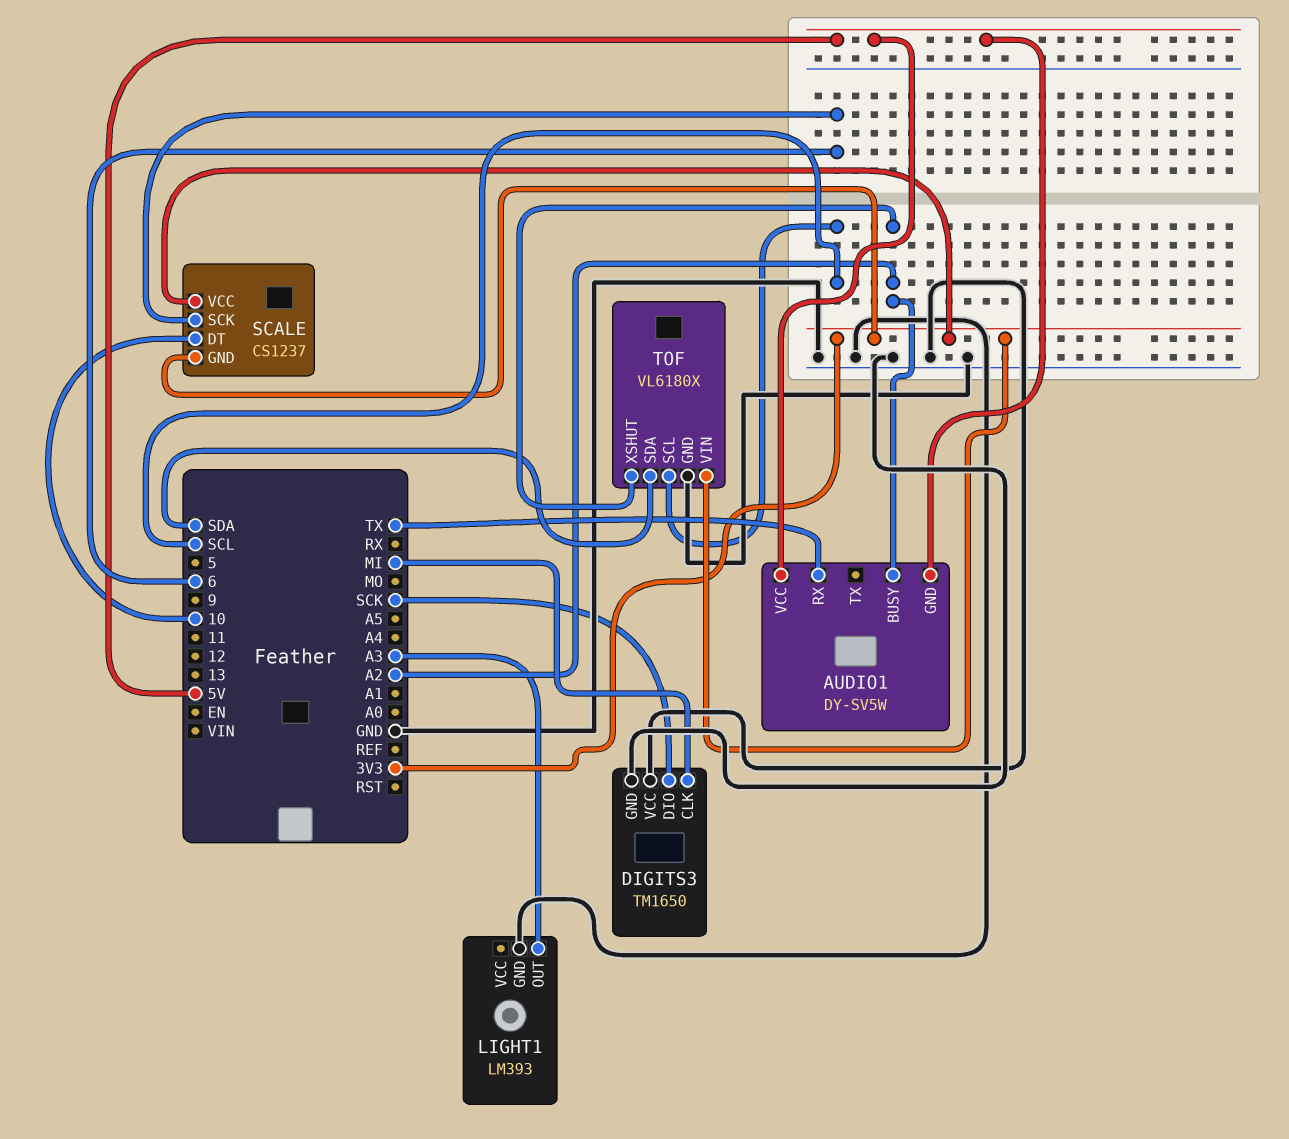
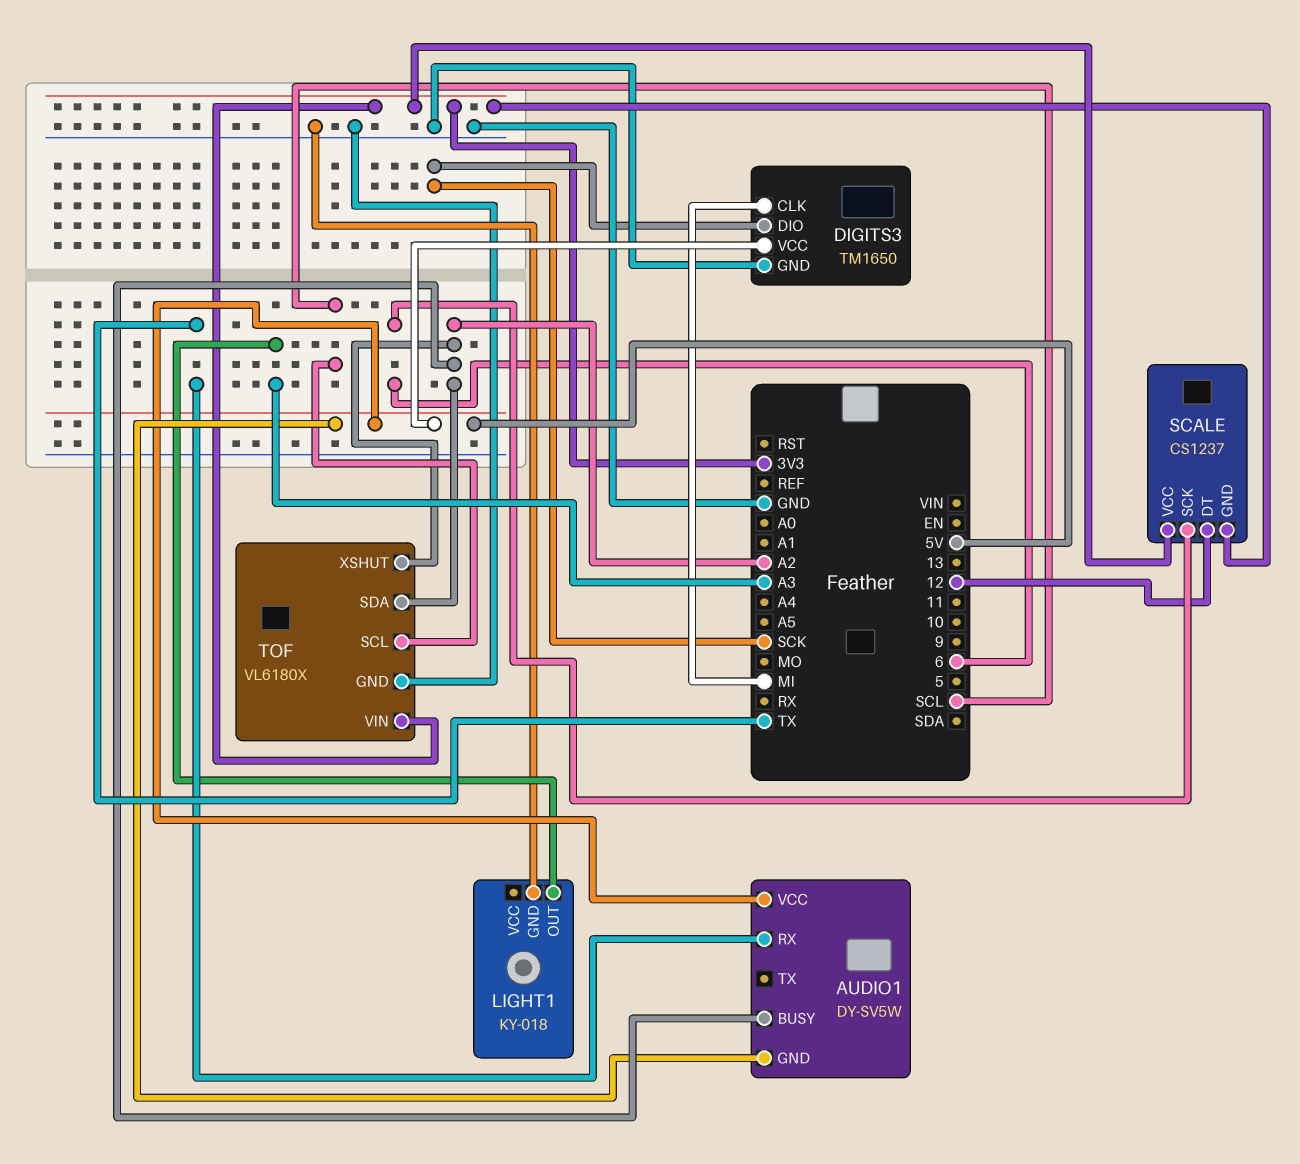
DIGITS3 pin VCC: GND -> 5V
LIGHT1: LM393 -> KY-018
SCALE pin DT: 10 -> 12
TOF pin SDA: SDA -> A2

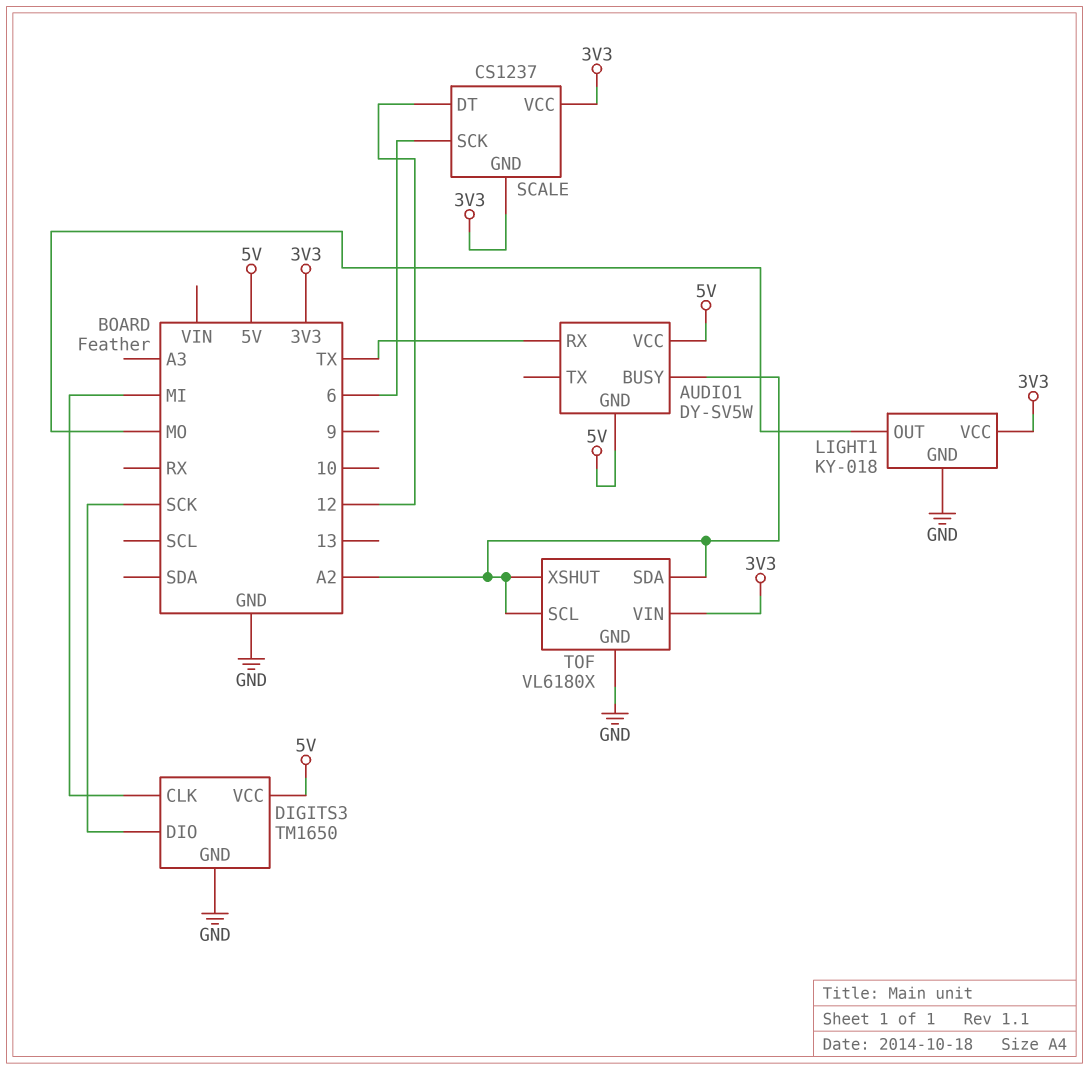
LIGHT1 pin OUT: A3 -> MO
LIGHT1 pin VCC: none -> 3V3
TOF pin SCL: SCL -> A2

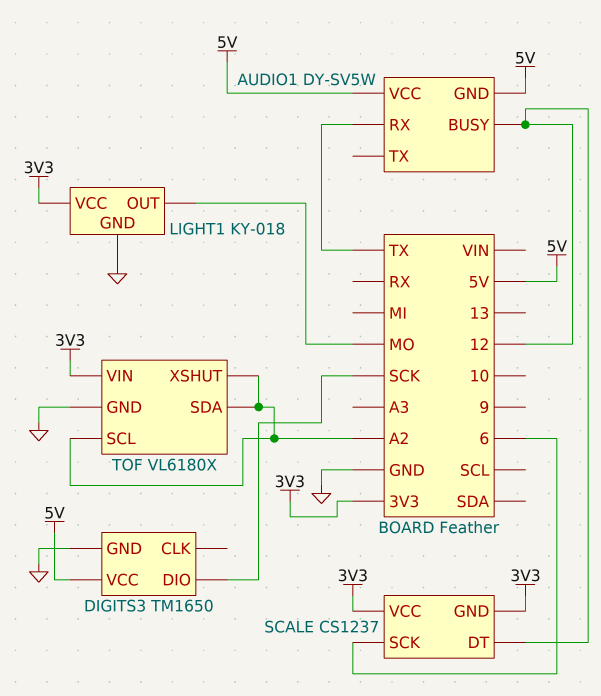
AUDIO1 pin BUSY: A2 -> 12
DIGITS3 pin CLK: MI -> none

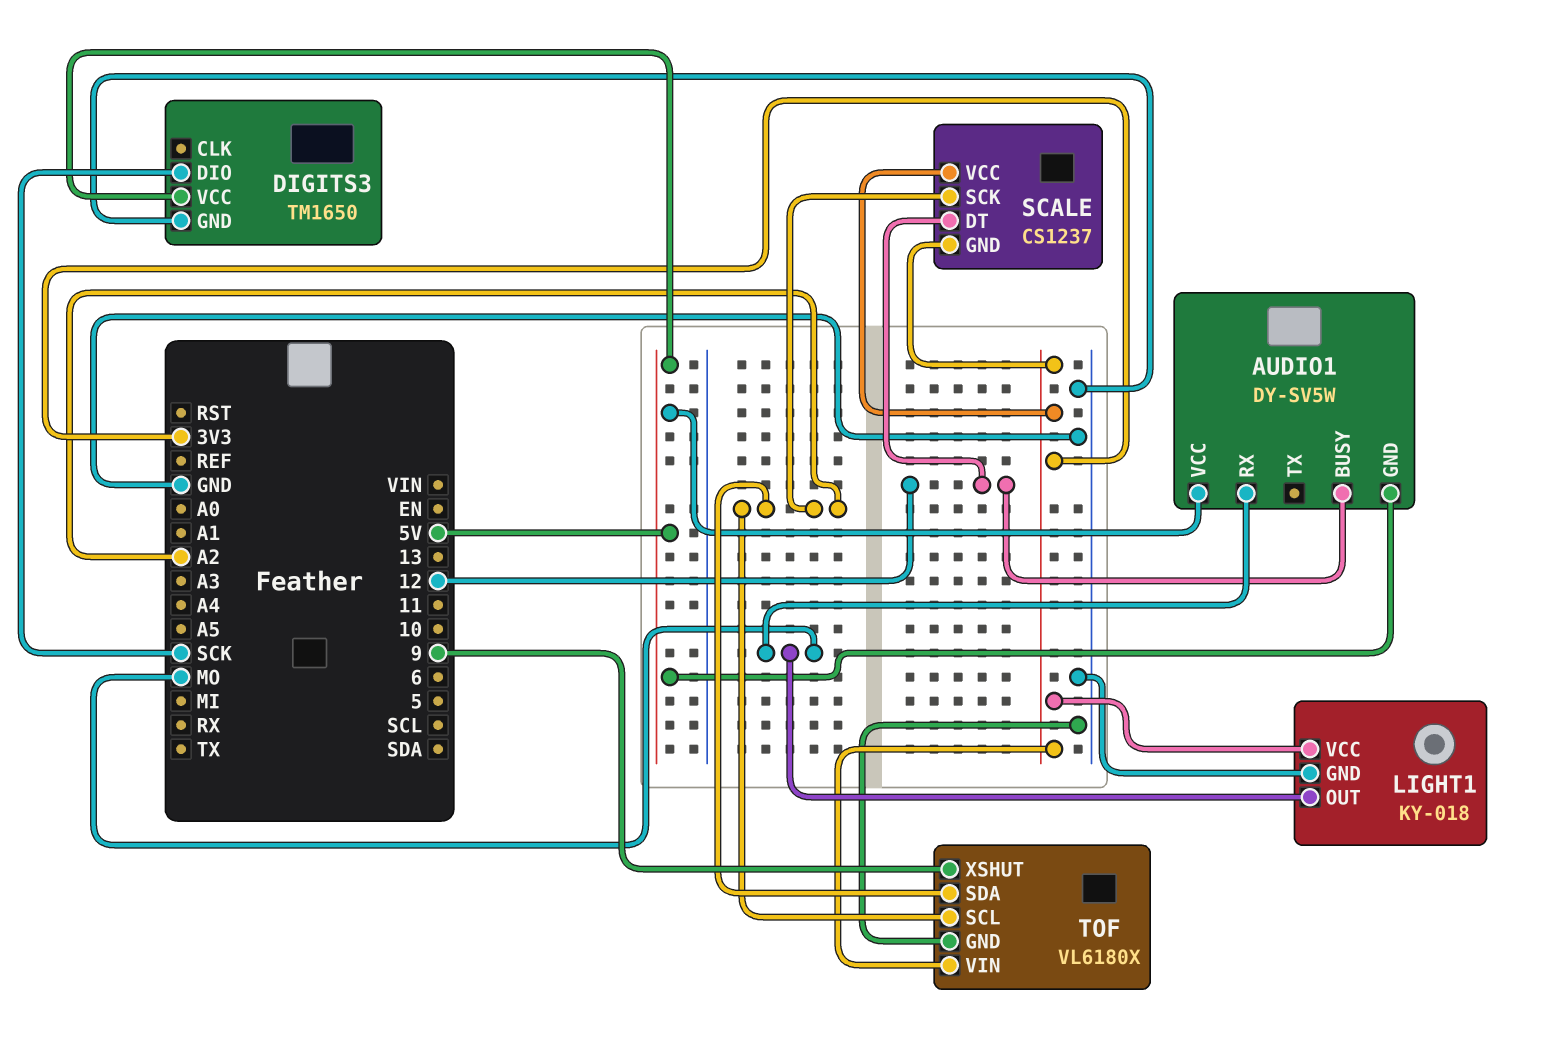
AUDIO1 pin RX: TX -> MO
SCALE pin SCK: 6 -> A2
TOF pin XSHUT: A2 -> 9

